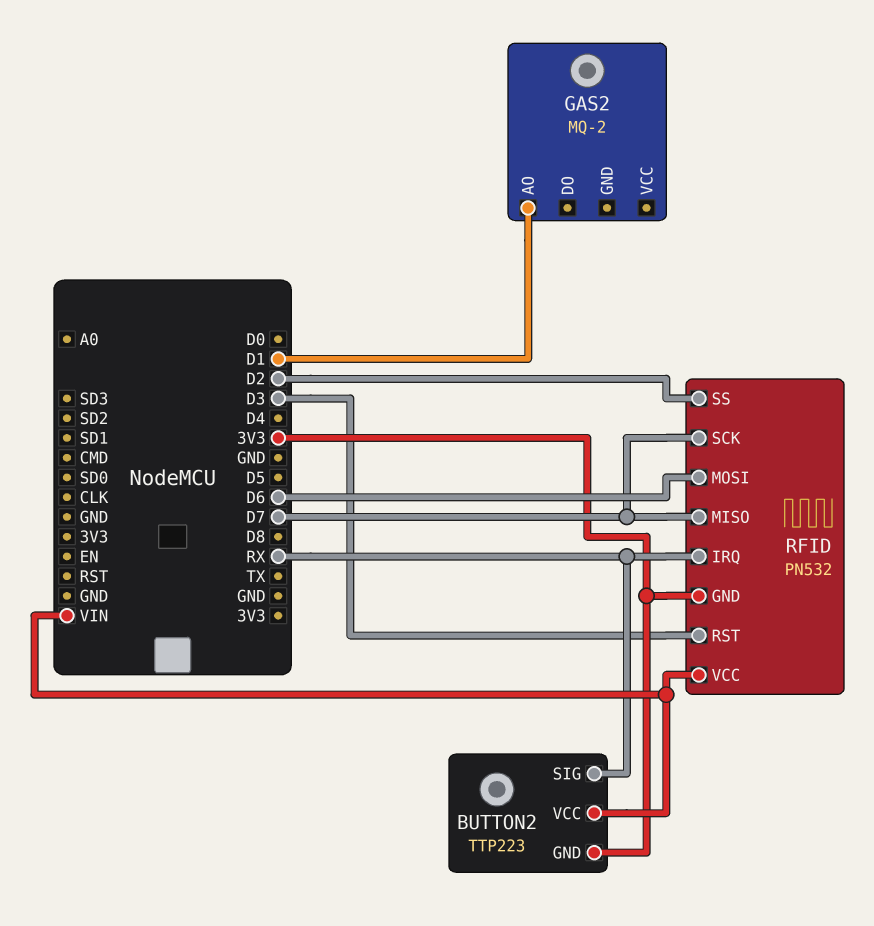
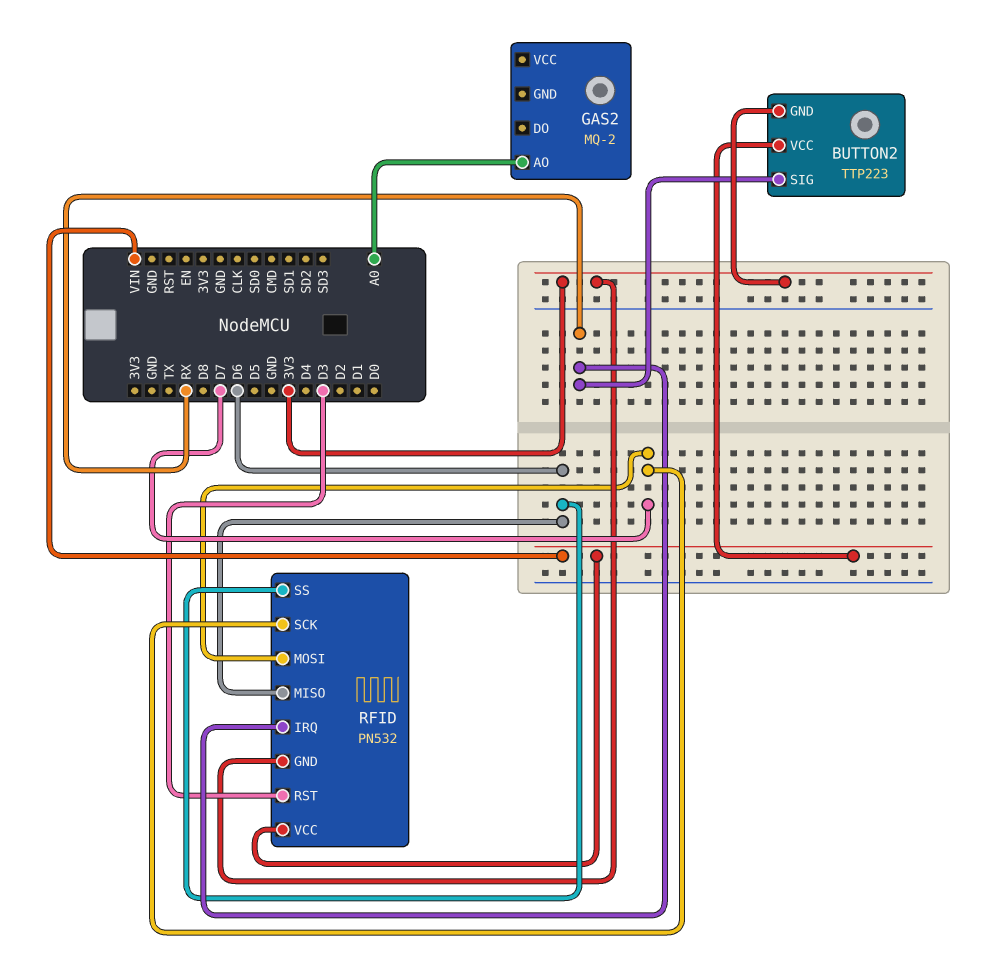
GAS2 pin AO: D1 -> A0
RFID pin MISO: D7 -> D6
RFID pin MOSI: D6 -> D7
RFID pin SS: D2 -> D6

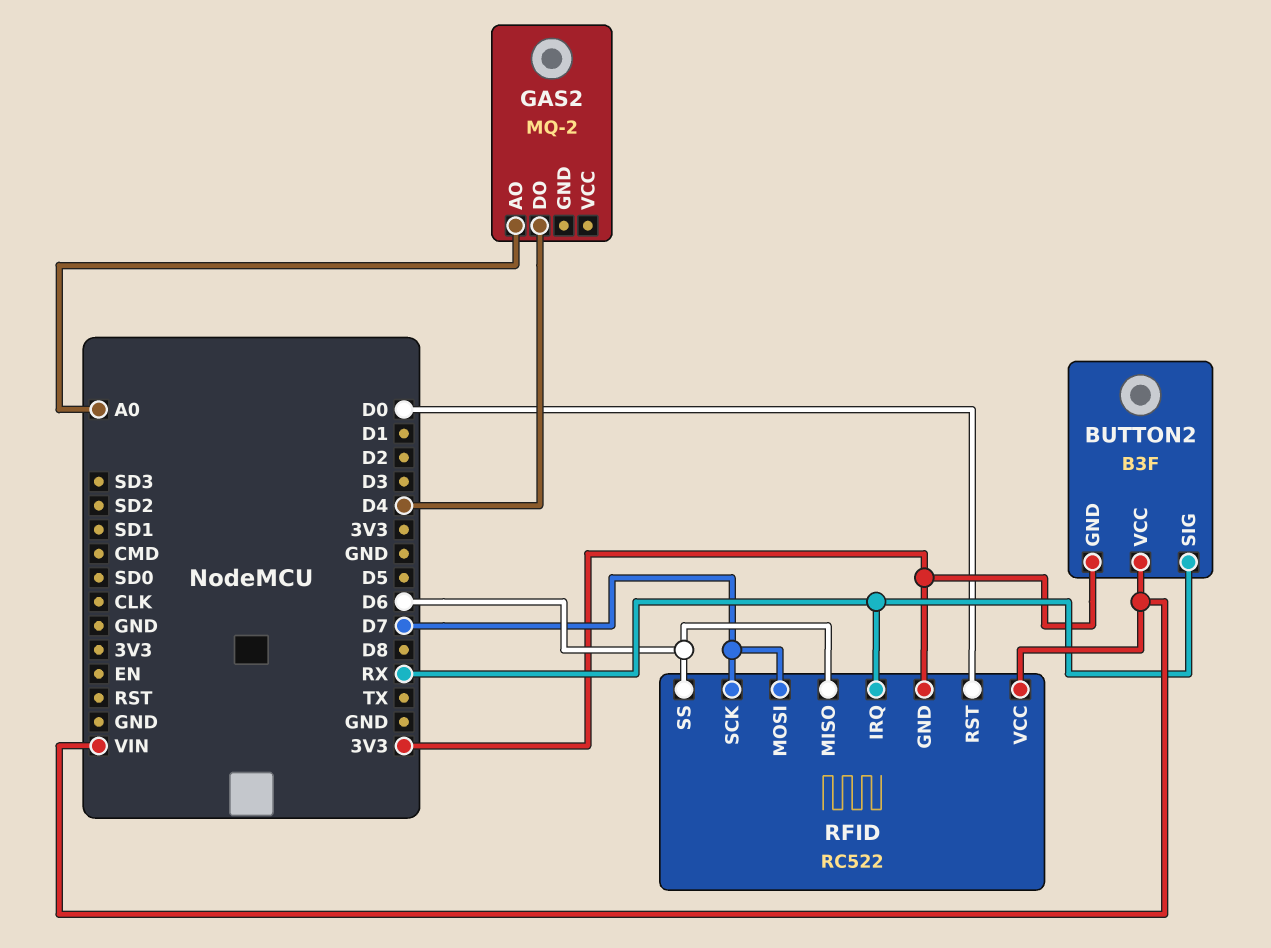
BUTTON2: TTP223 -> B3F
GAS2 pin DO: none -> D4
RFID: PN532 -> RC522
RFID pin RST: D3 -> D0

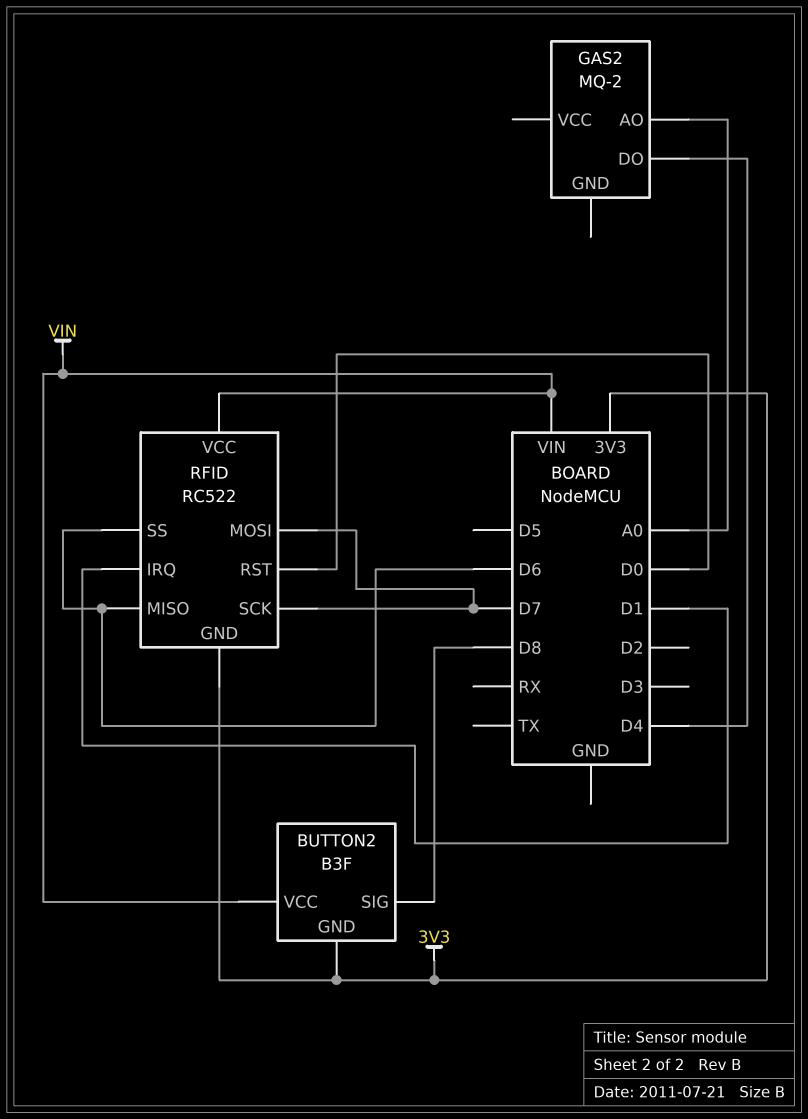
BUTTON2 pin SIG: RX -> D8
RFID pin IRQ: RX -> D1

